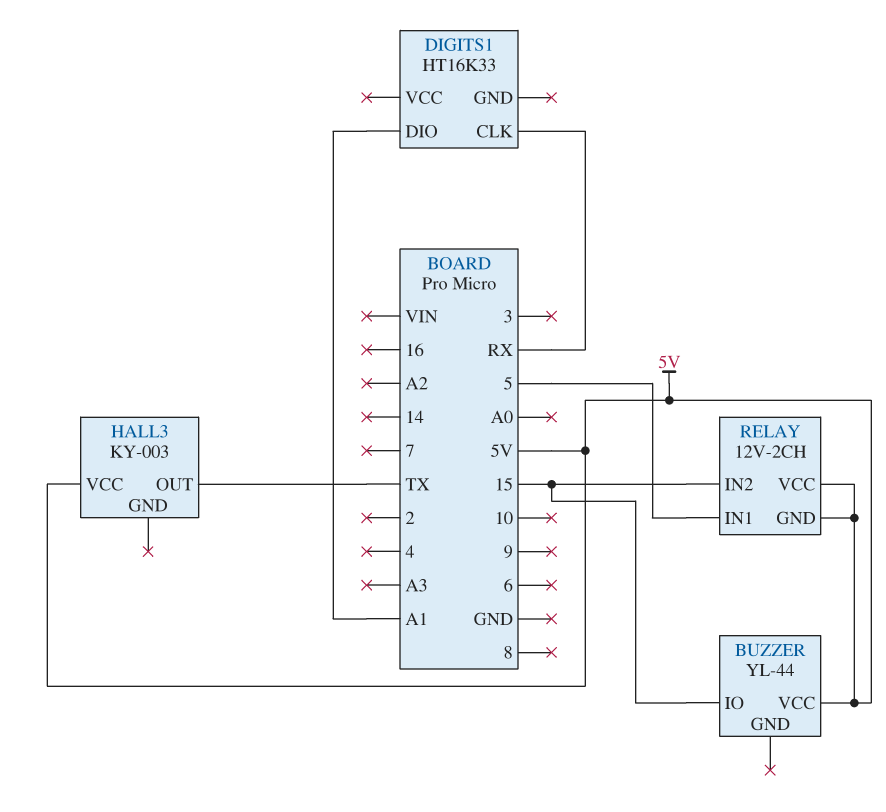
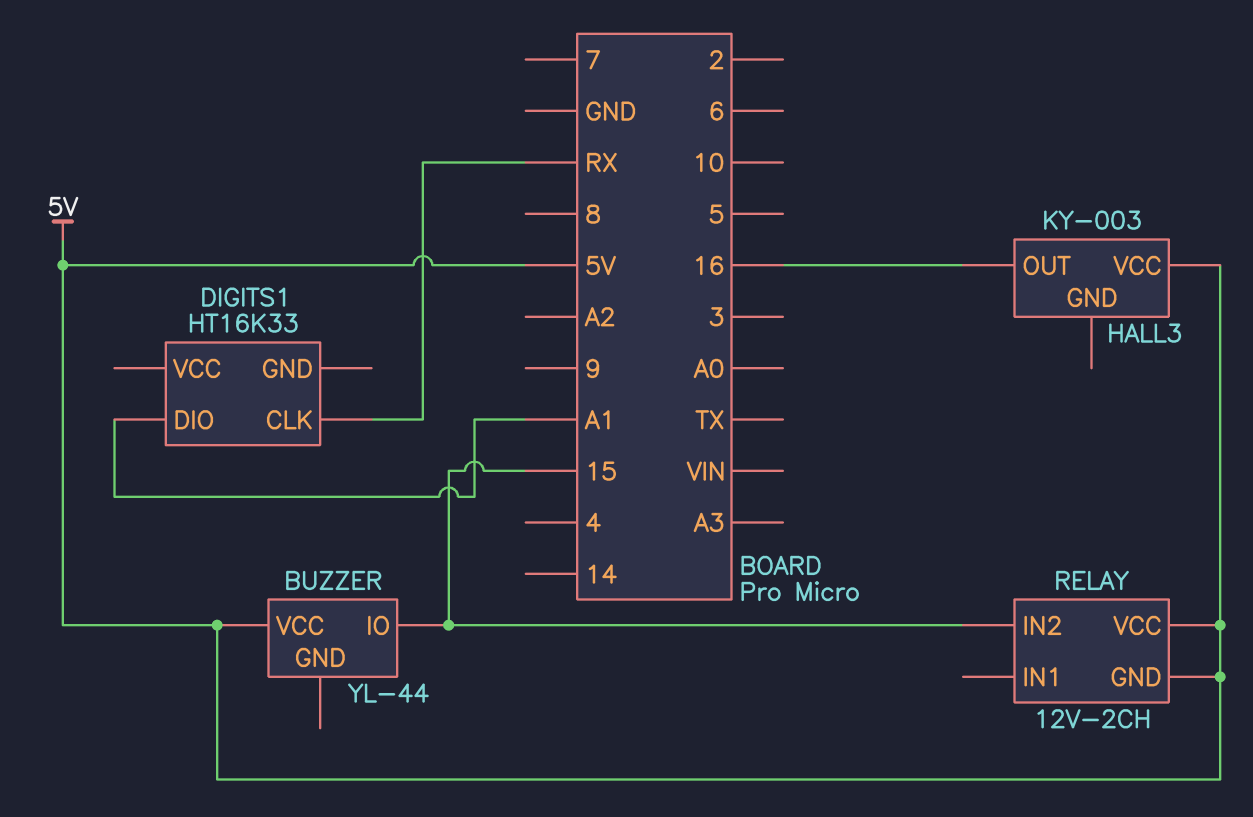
HALL3 pin OUT: TX -> 16
RELAY pin IN1: 5 -> none

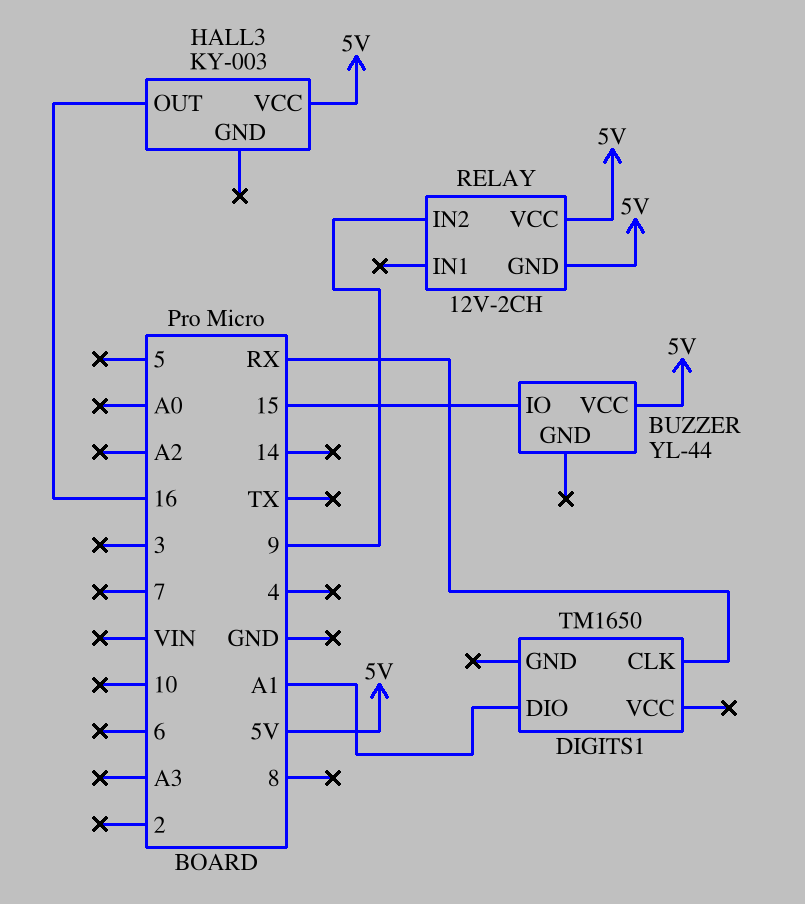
DIGITS1: HT16K33 -> TM1650
RELAY pin IN2: 15 -> 9

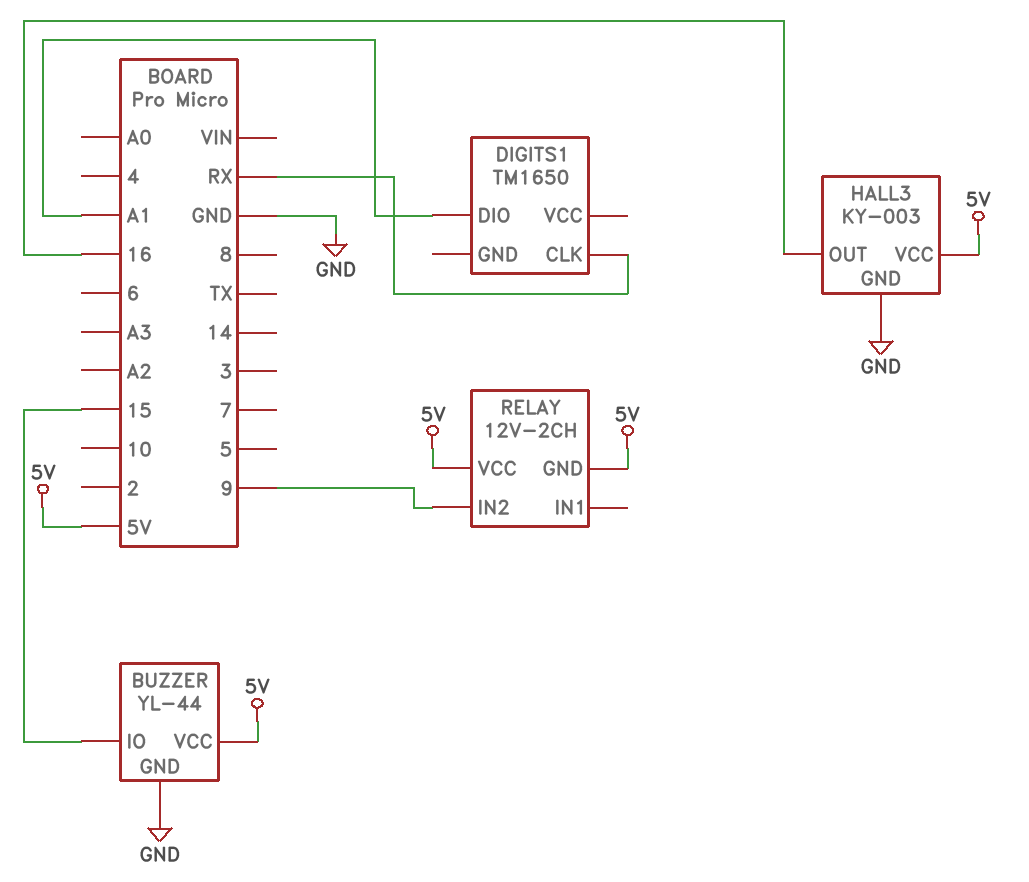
BUZZER pin GND: none -> GND
HALL3 pin GND: none -> GND

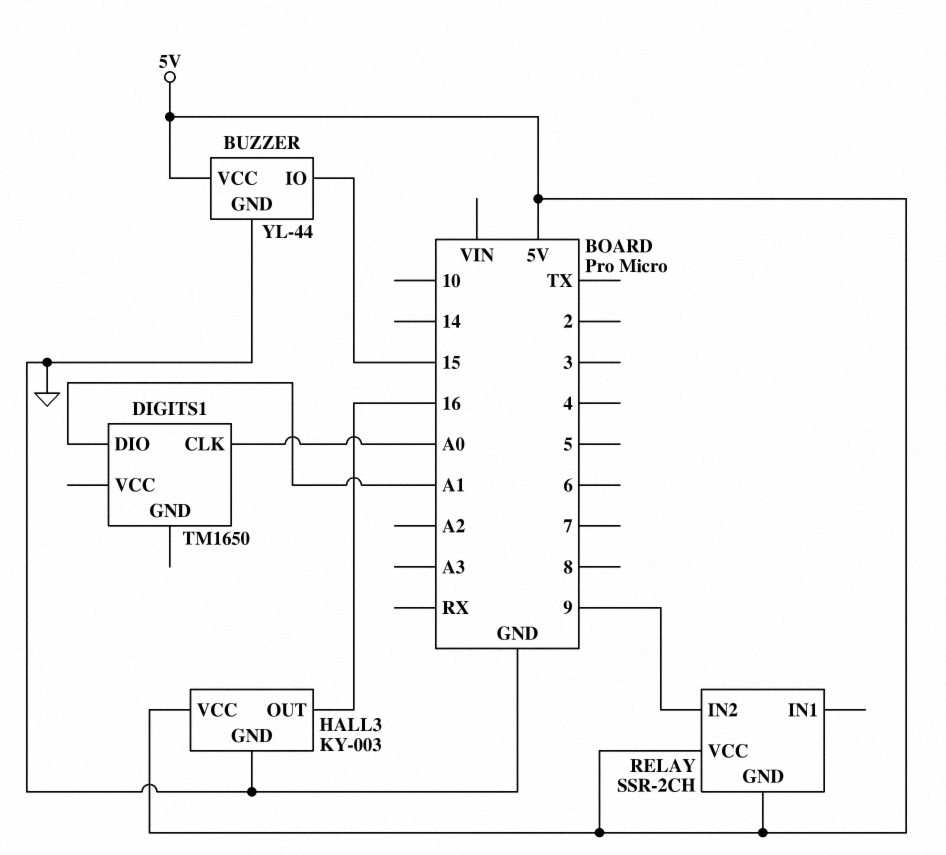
DIGITS1 pin CLK: RX -> A0
RELAY: 12V-2CH -> SSR-2CH

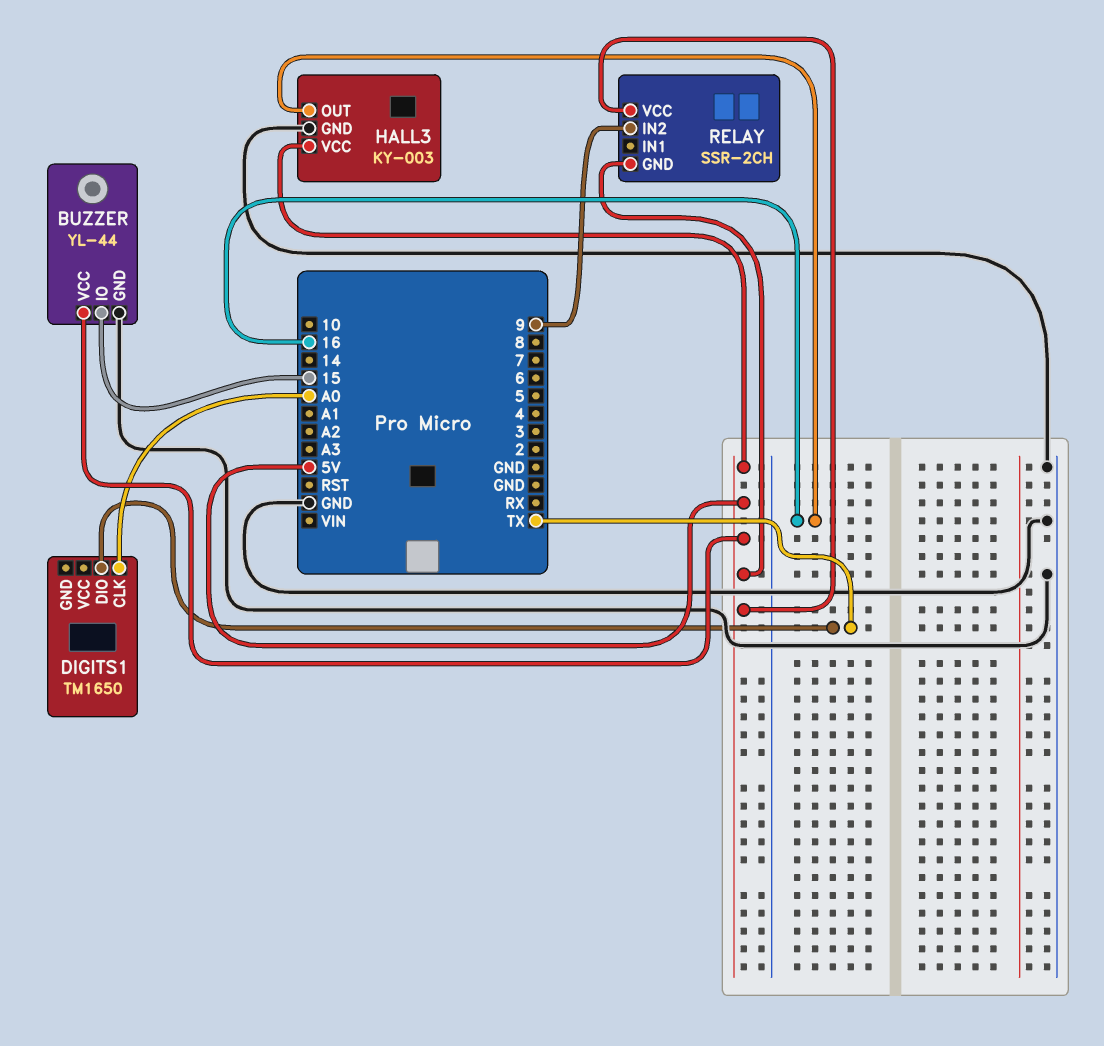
DIGITS1 pin DIO: A1 -> TX

